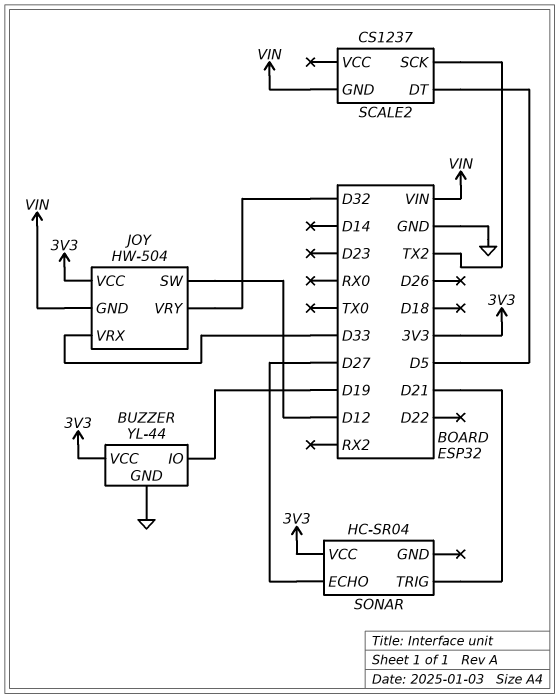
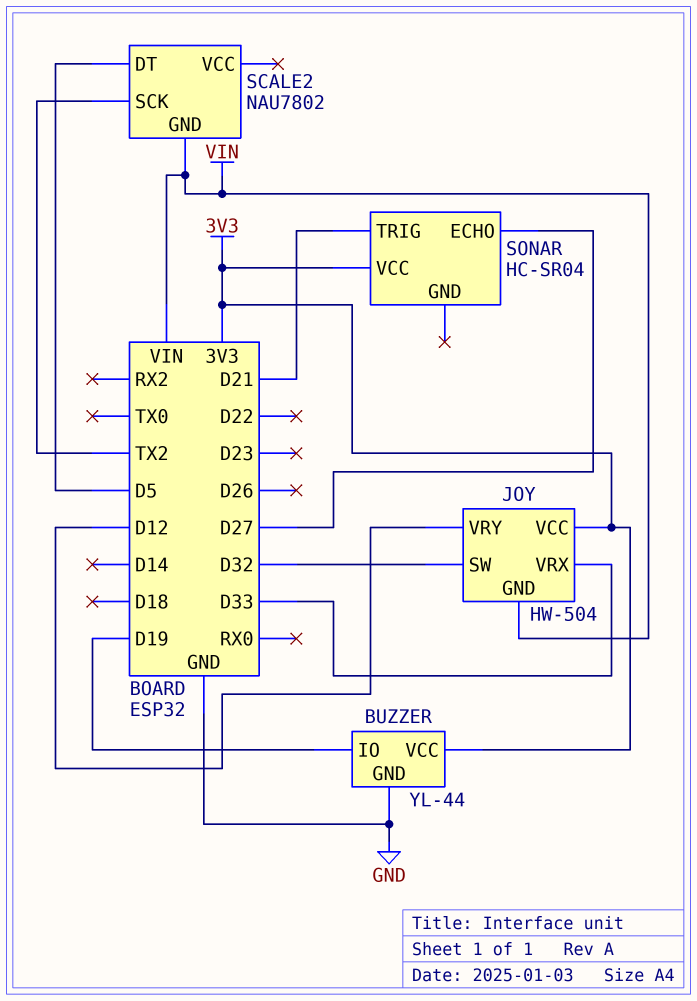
JOY pin SW: D12 -> D32
JOY pin VRY: D32 -> D12
SCALE2: CS1237 -> NAU7802

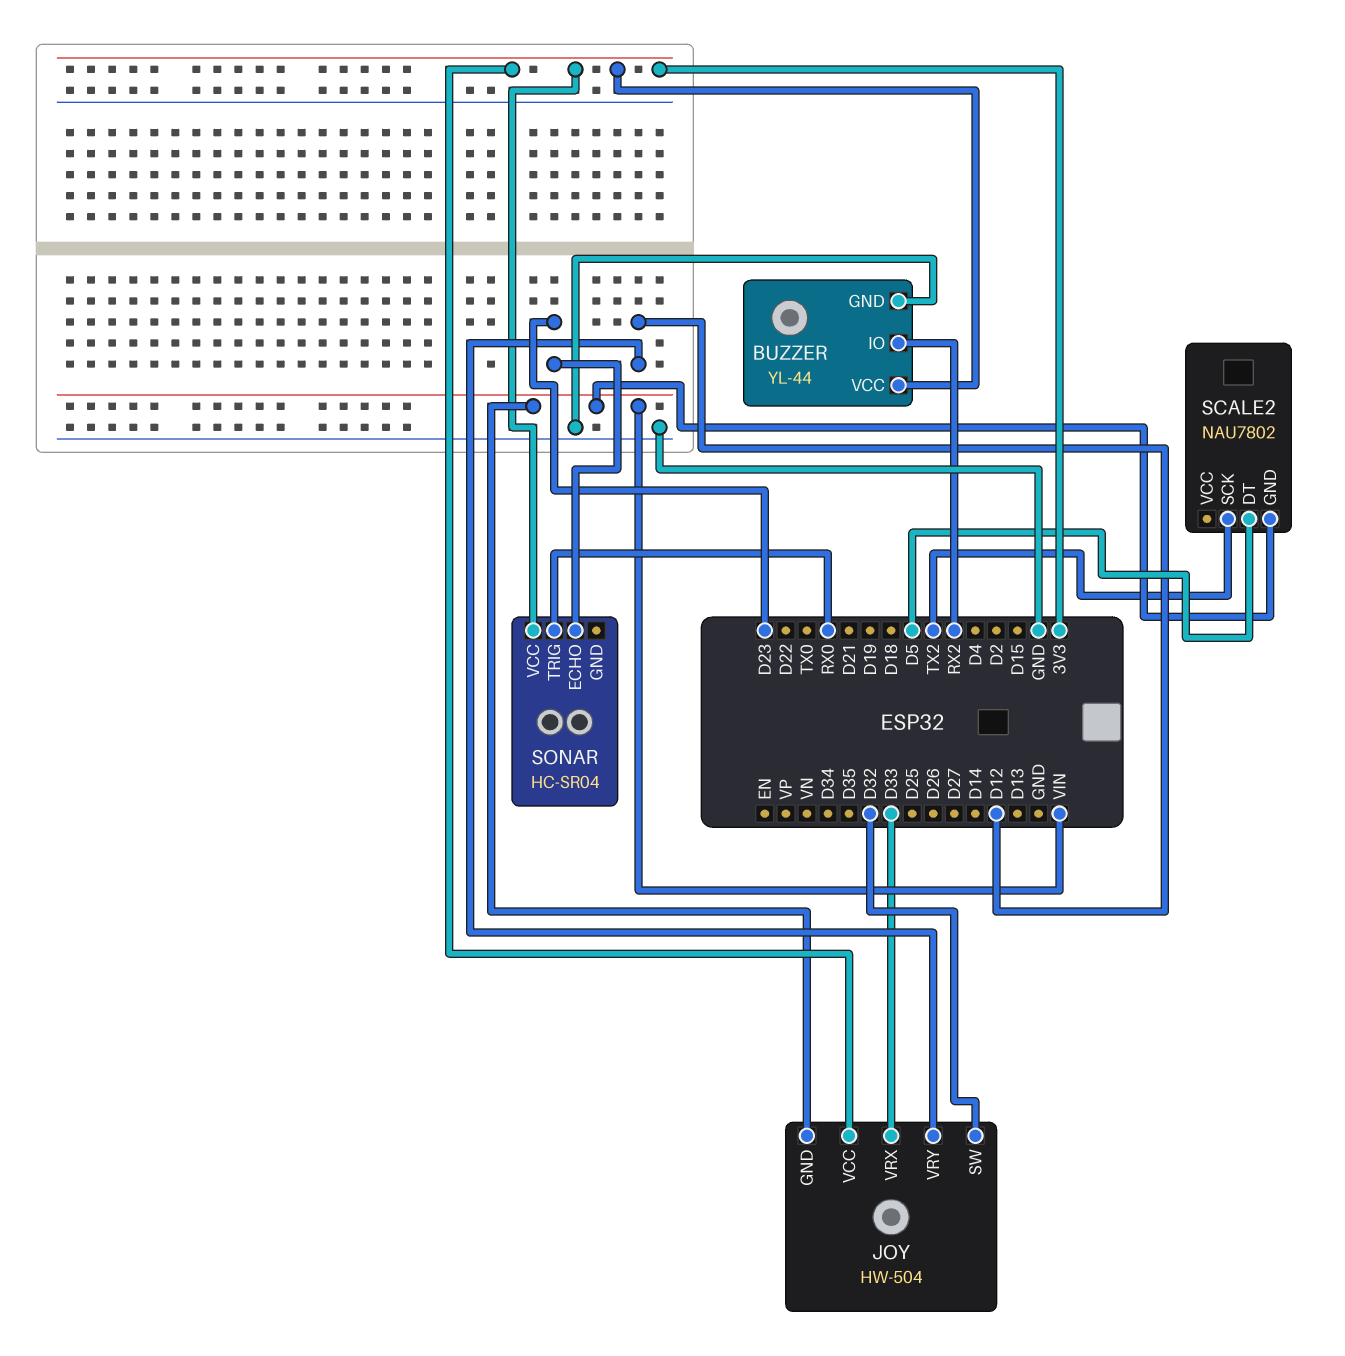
BUZZER pin IO: D19 -> RX2
SONAR pin ECHO: D27 -> D23
SONAR pin TRIG: D21 -> RX0

